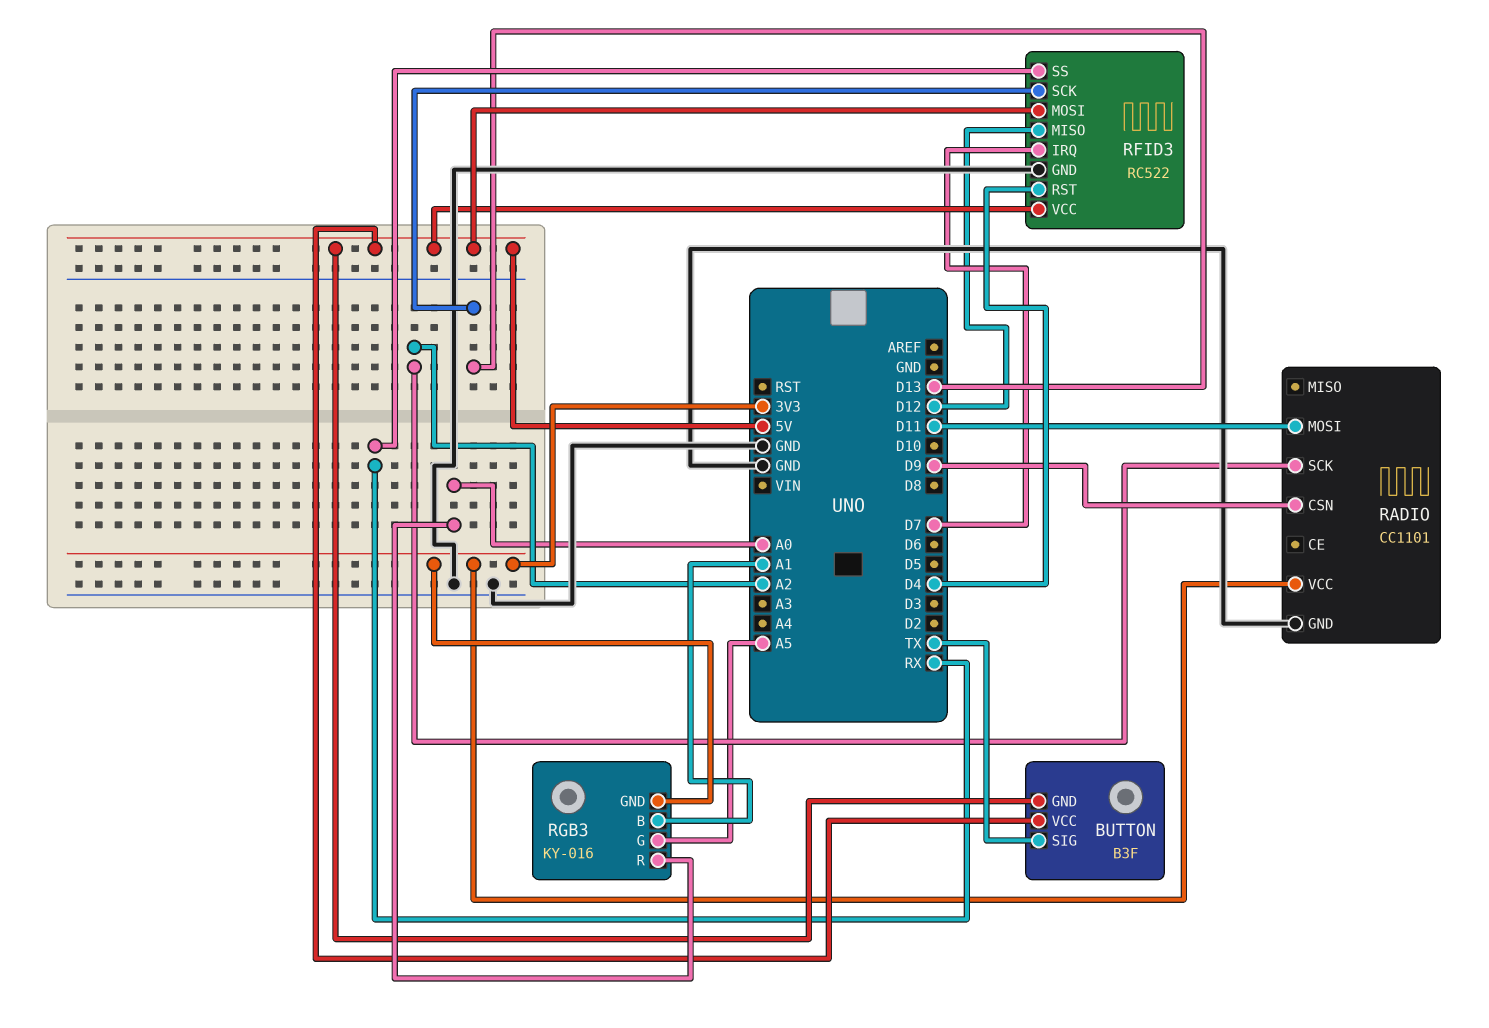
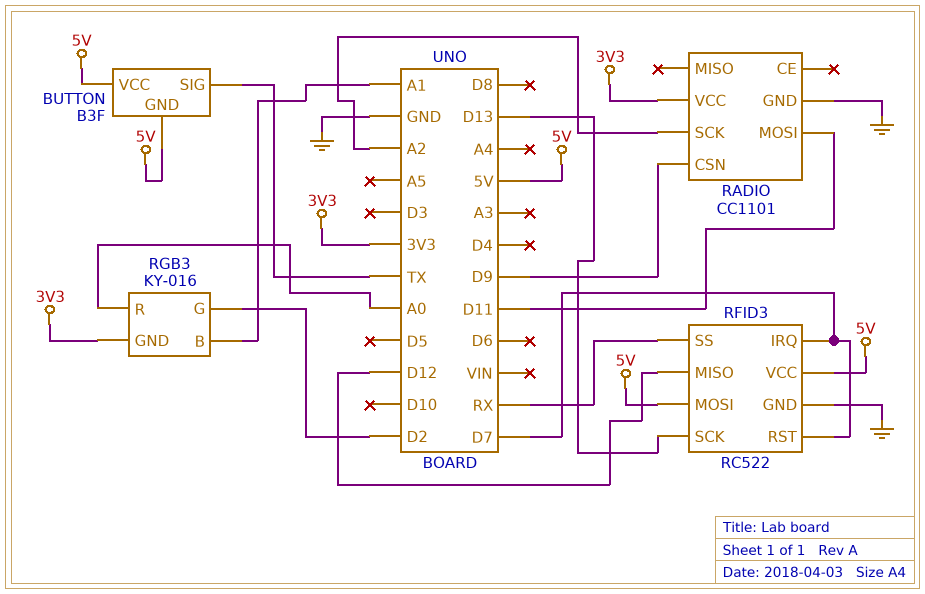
RFID3 pin RST: D4 -> D7
RGB3 pin G: A5 -> D2

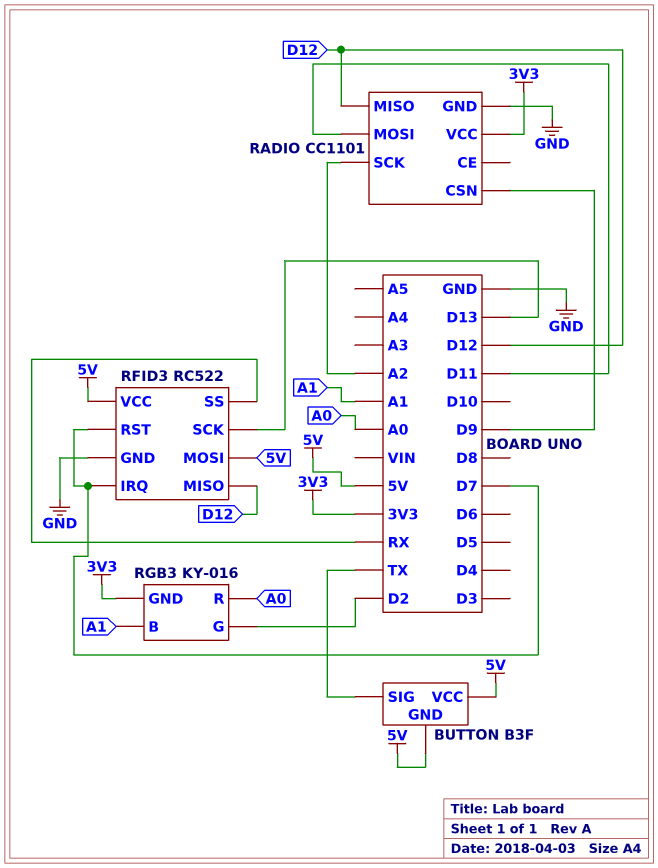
RADIO pin MISO: none -> D12

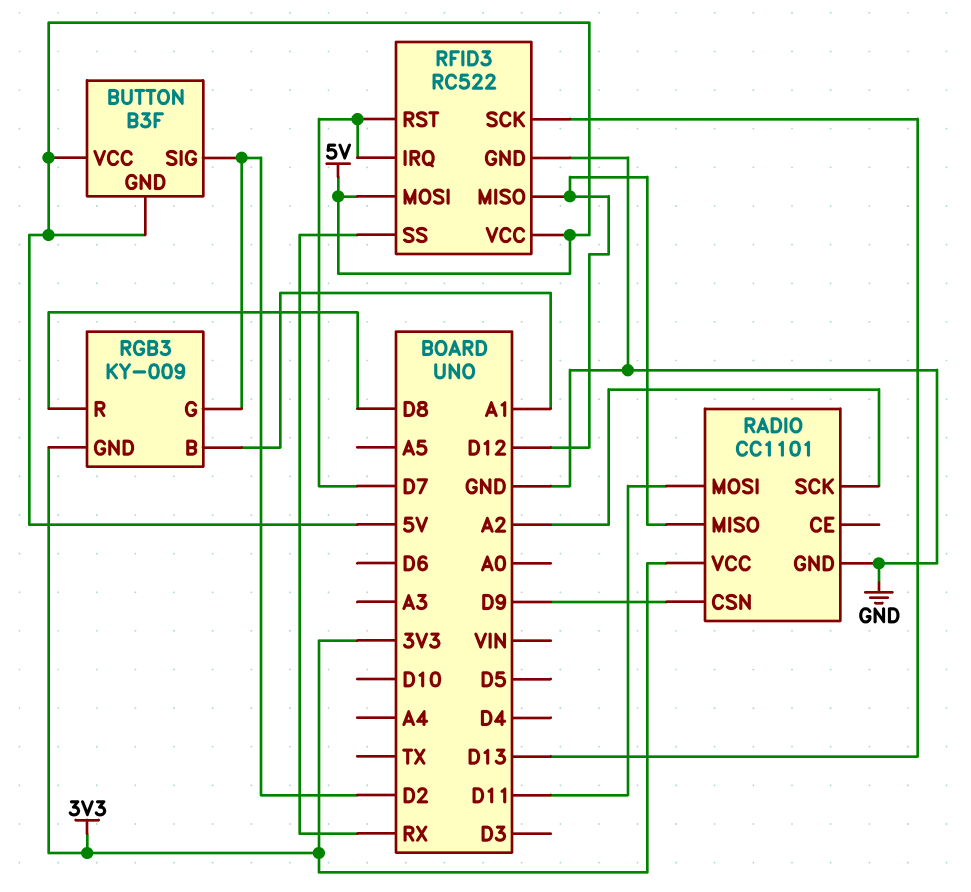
BUTTON pin SIG: TX -> D2
RGB3: KY-016 -> KY-009
RGB3 pin R: A0 -> D8

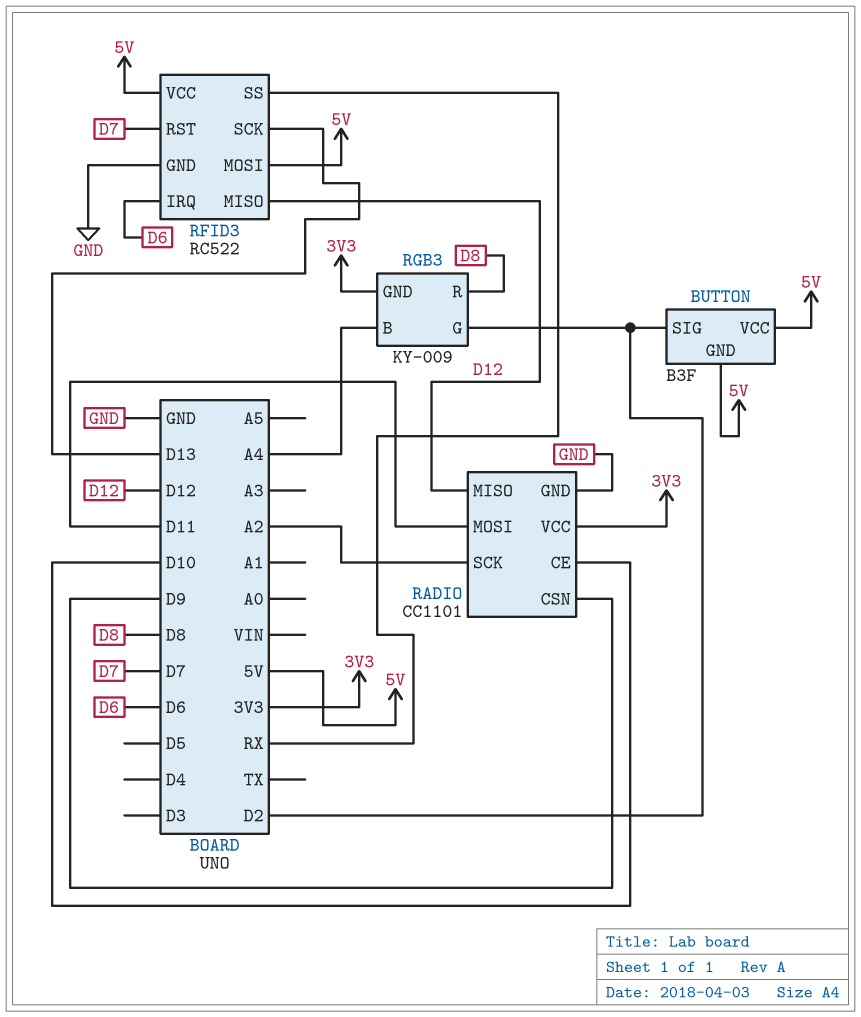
RADIO pin CE: none -> D10
RFID3 pin IRQ: D7 -> D6
RGB3 pin B: A1 -> A4

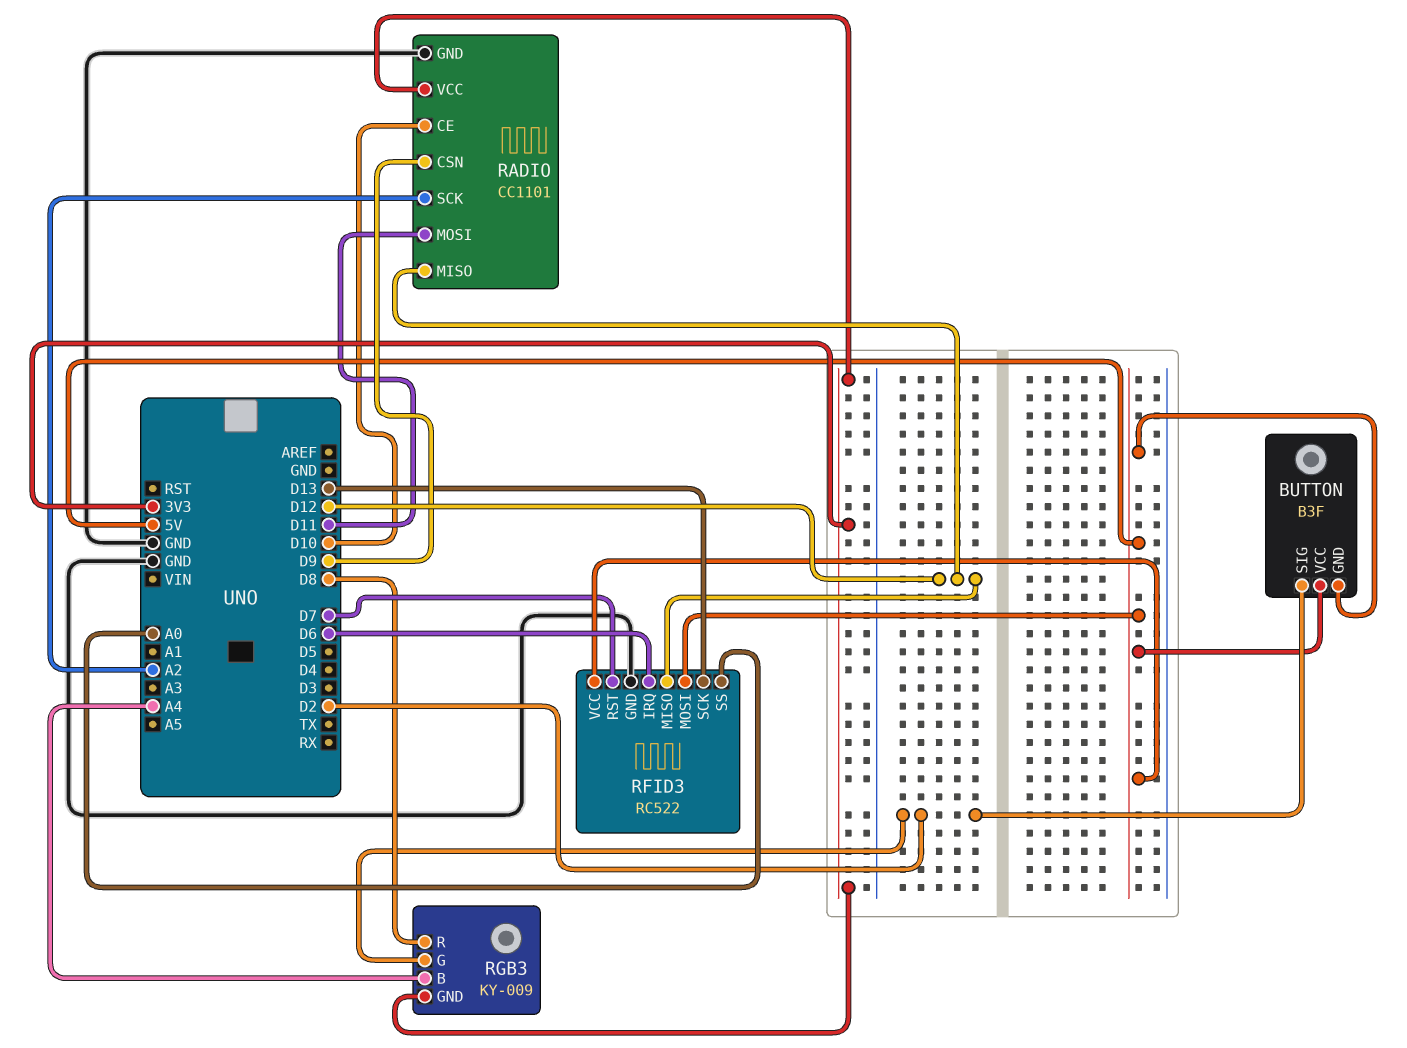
RFID3 pin SS: RX -> A0

